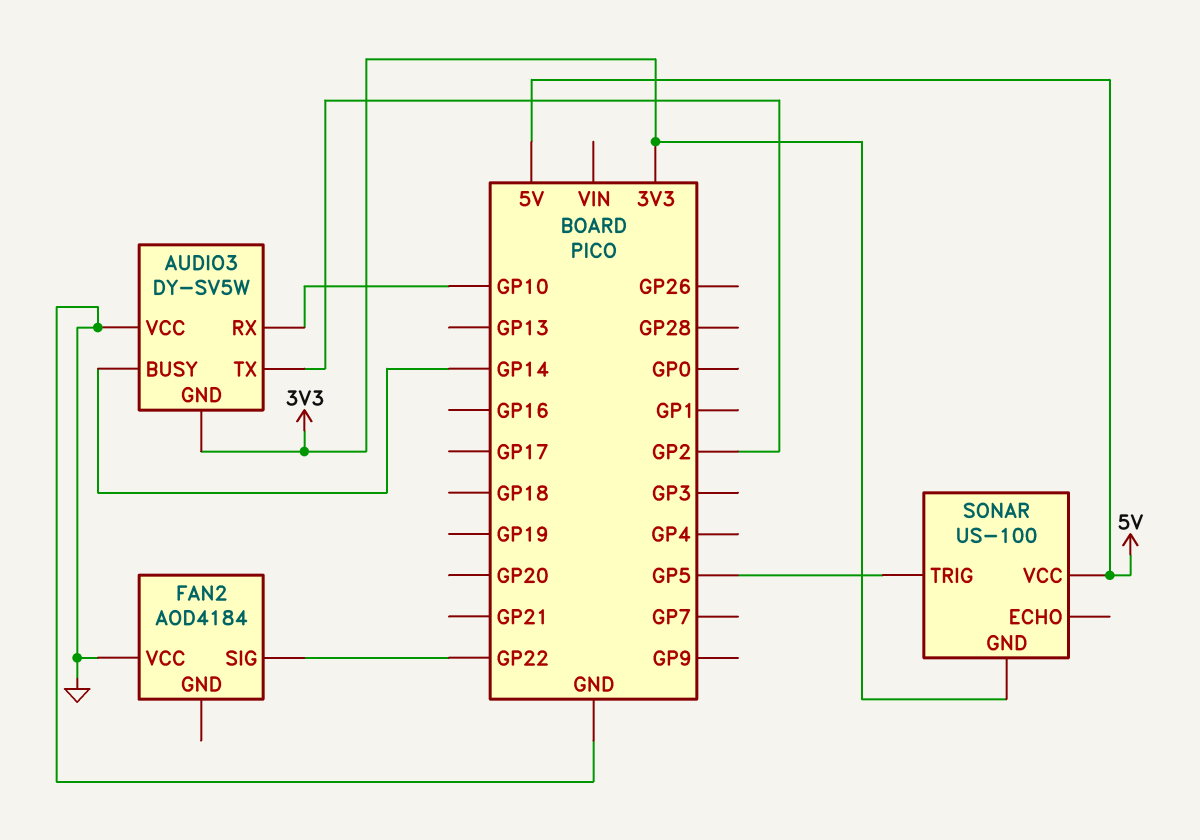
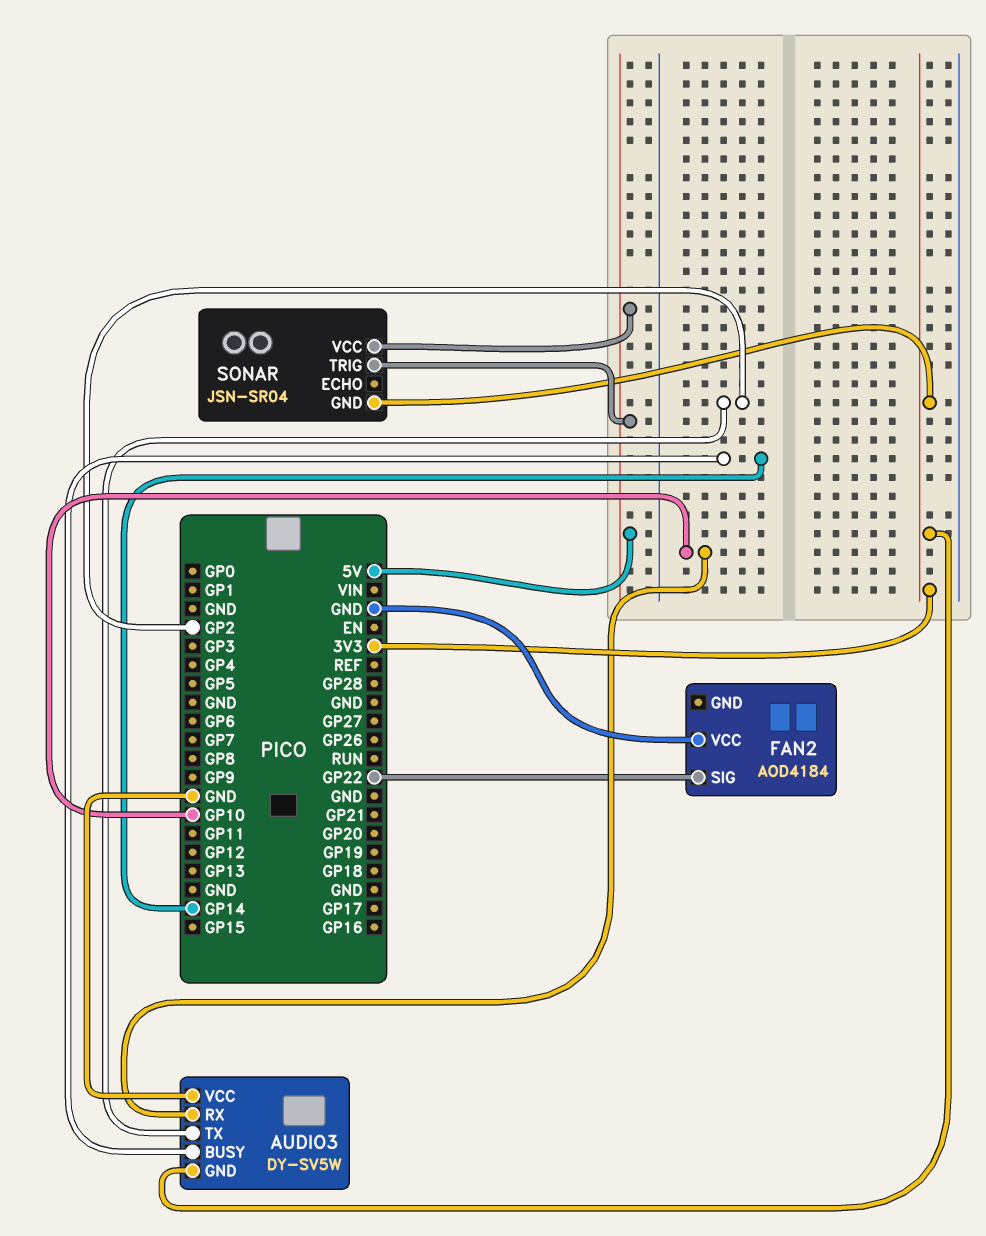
SONAR: US-100 -> JSN-SR04
SONAR pin TRIG: GP5 -> 5V

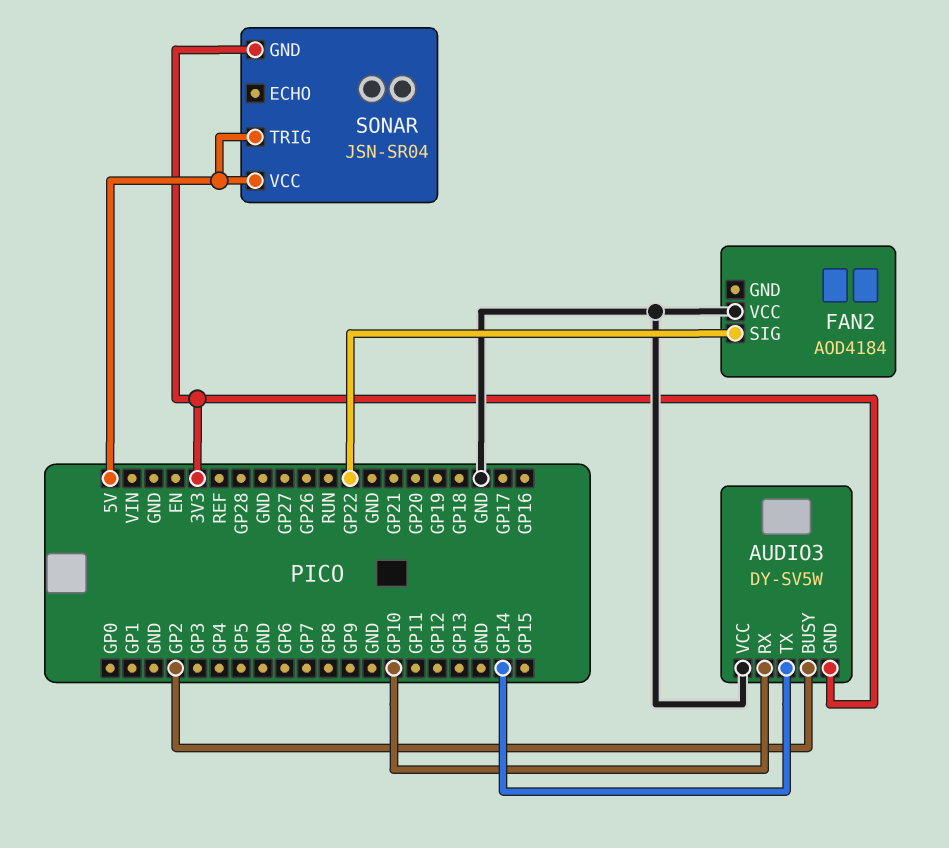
AUDIO3 pin BUSY: GP14 -> GP2
AUDIO3 pin TX: GP2 -> GP14

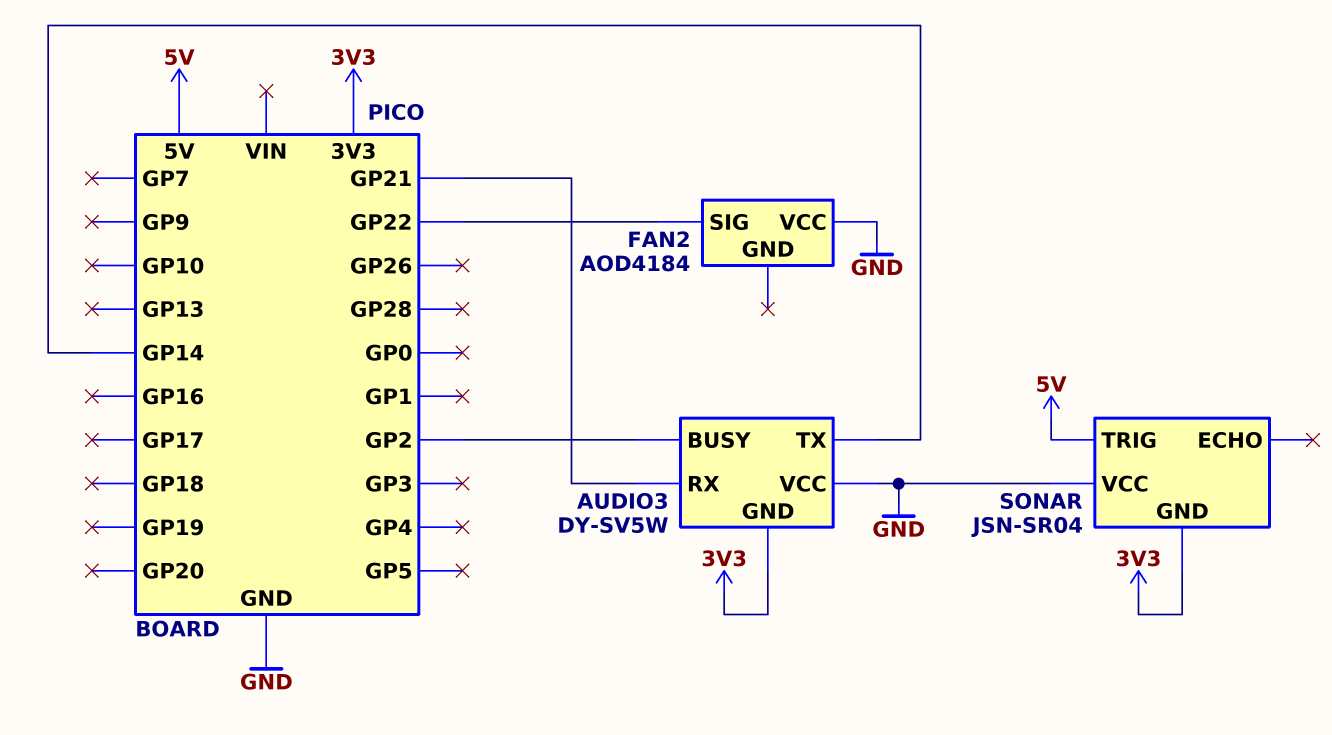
AUDIO3 pin RX: GP10 -> GP21
SONAR pin VCC: 5V -> GND

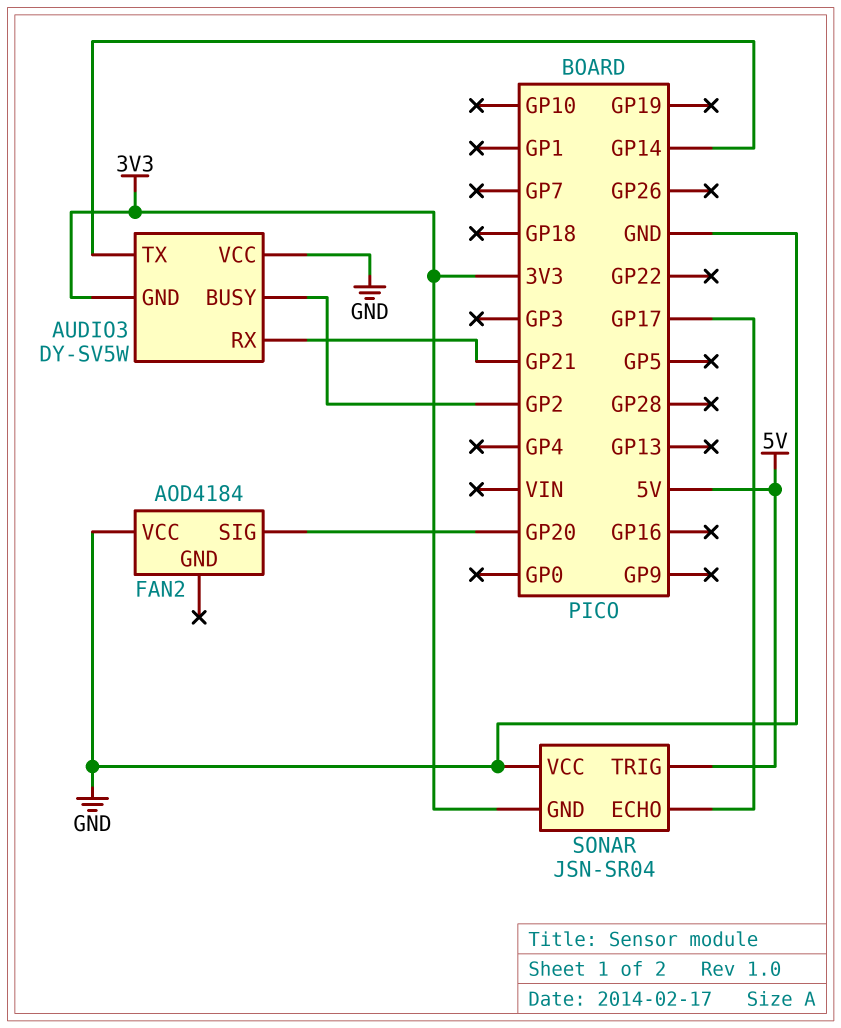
FAN2 pin SIG: GP22 -> GP20
SONAR pin ECHO: none -> GP17

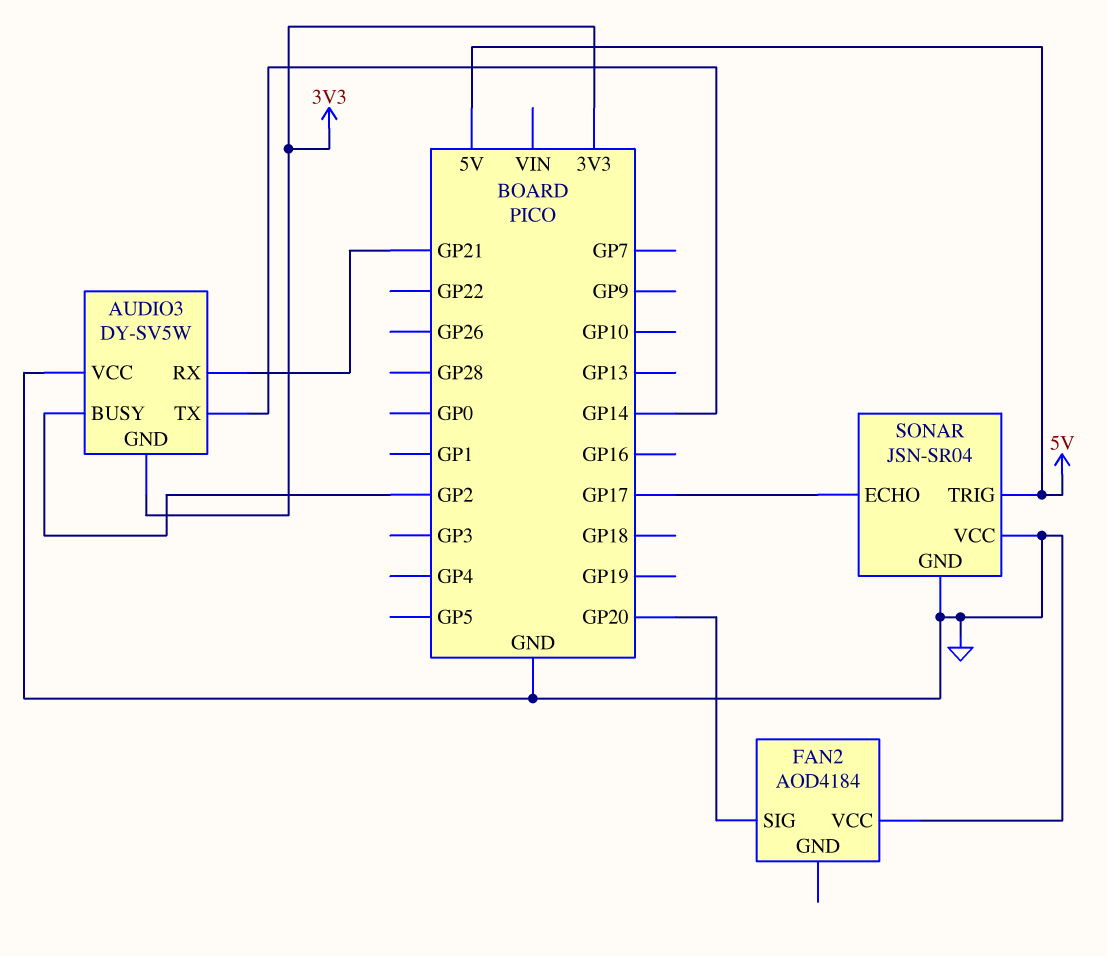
SONAR pin GND: 3V3 -> GND

